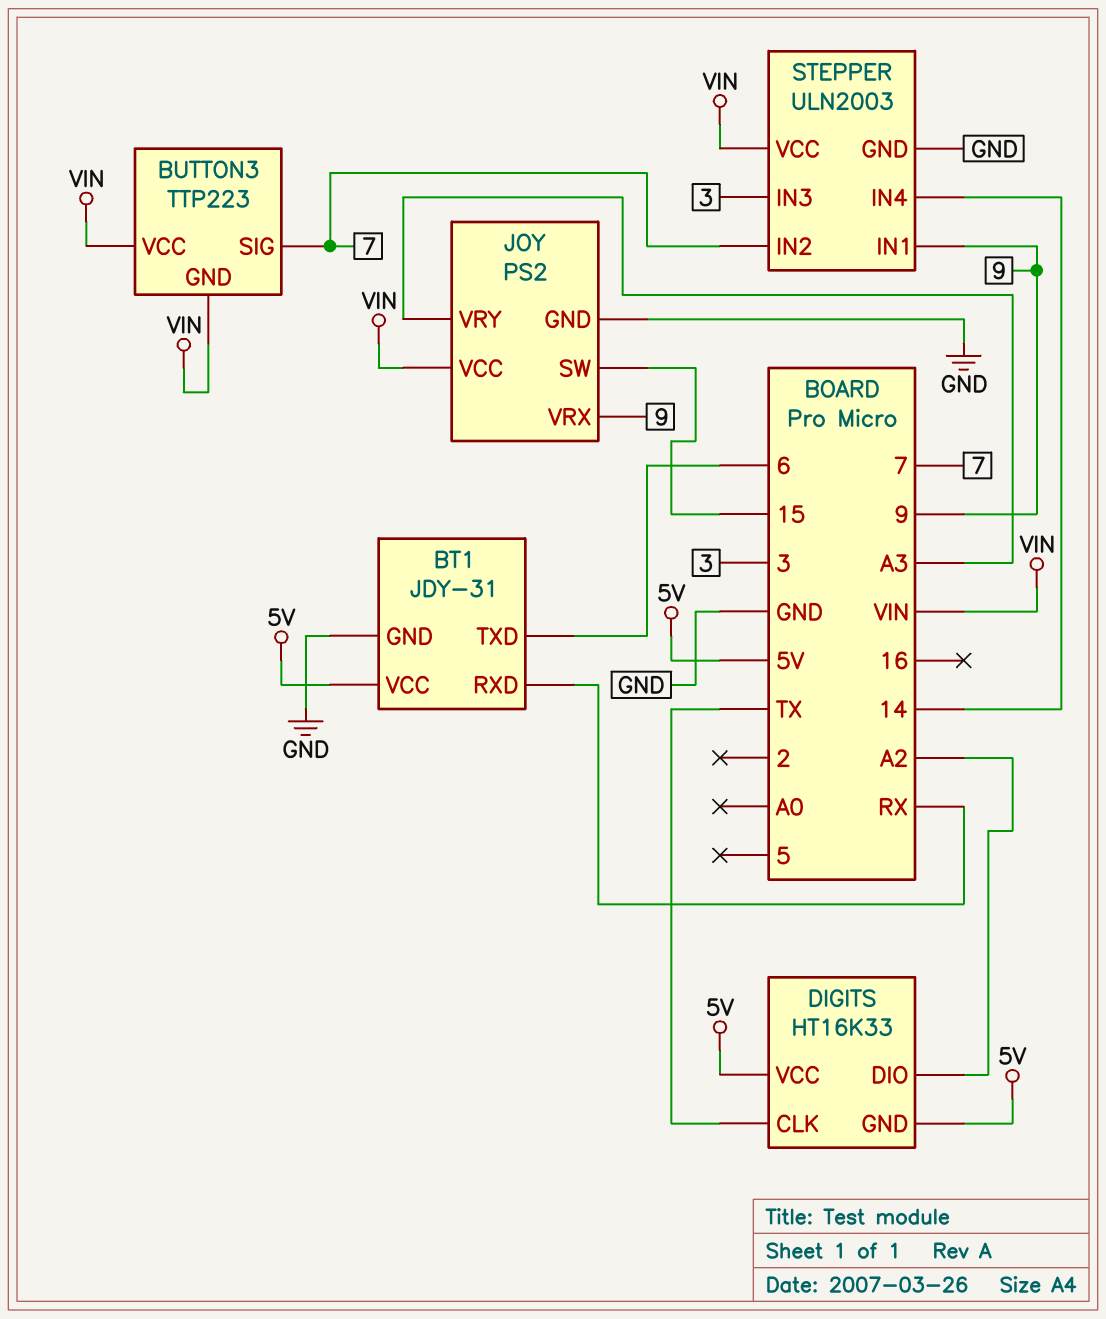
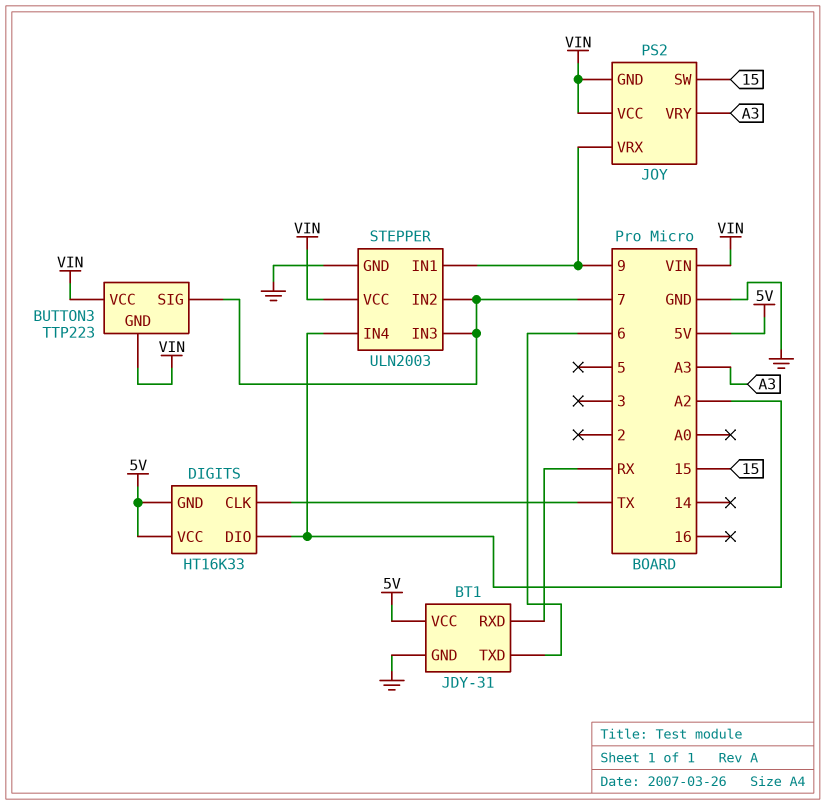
JOY pin GND: GND -> VIN
STEPPER pin IN3: 3 -> 7
STEPPER pin IN4: 14 -> A2

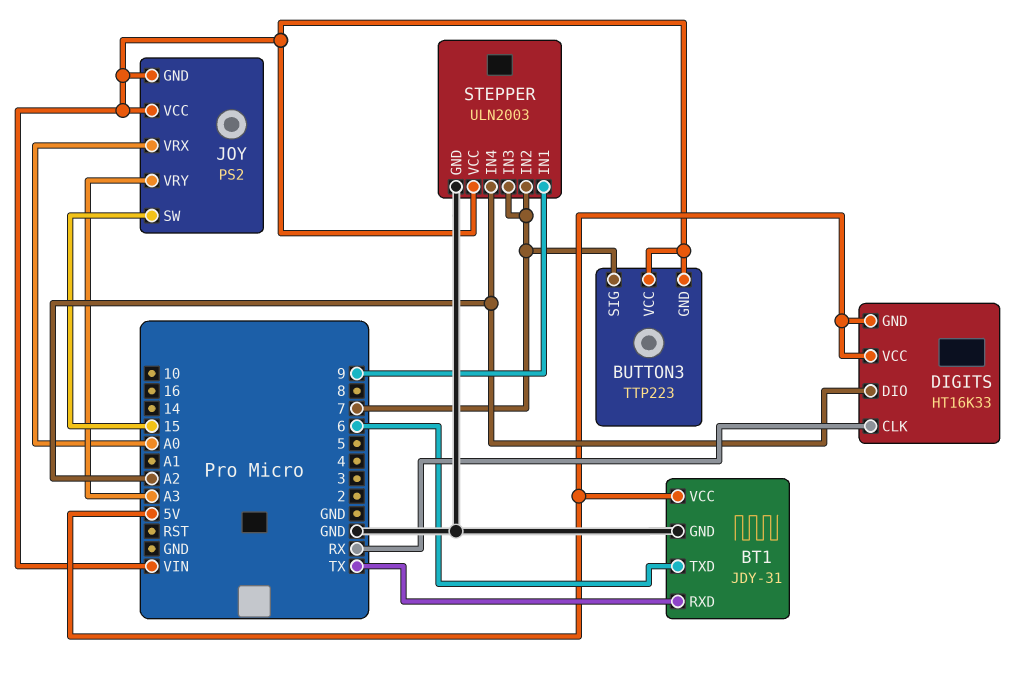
BT1 pin RXD: RX -> TX
DIGITS pin CLK: TX -> RX
JOY pin VRX: 9 -> A0

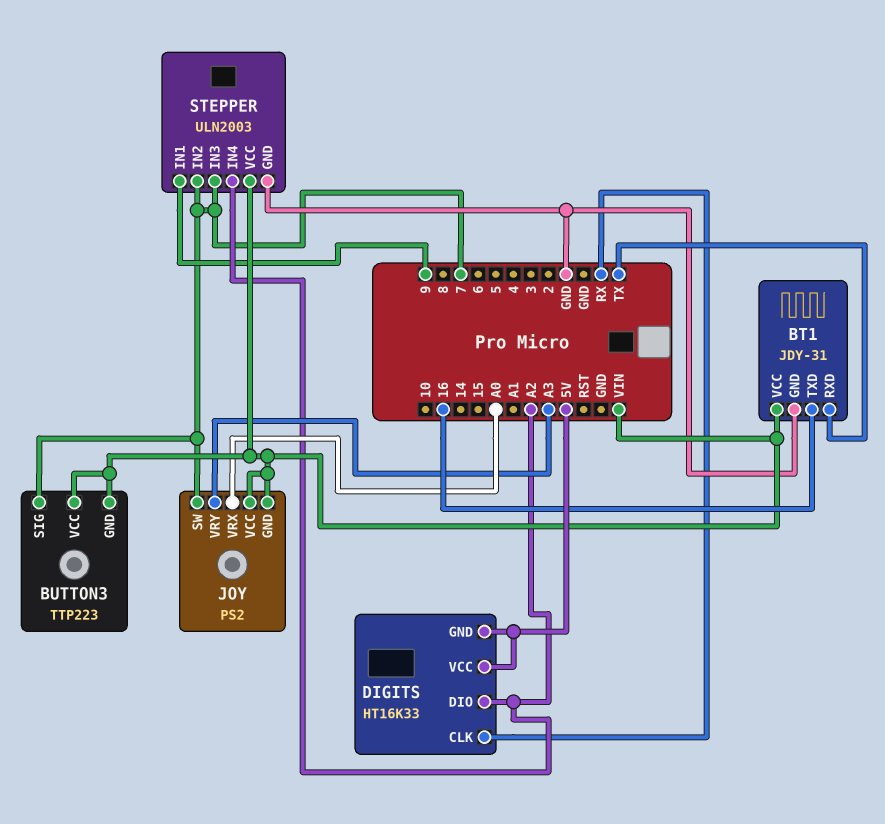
BT1 pin TXD: 6 -> 16
BT1 pin VCC: 5V -> VIN
JOY pin SW: 15 -> 7

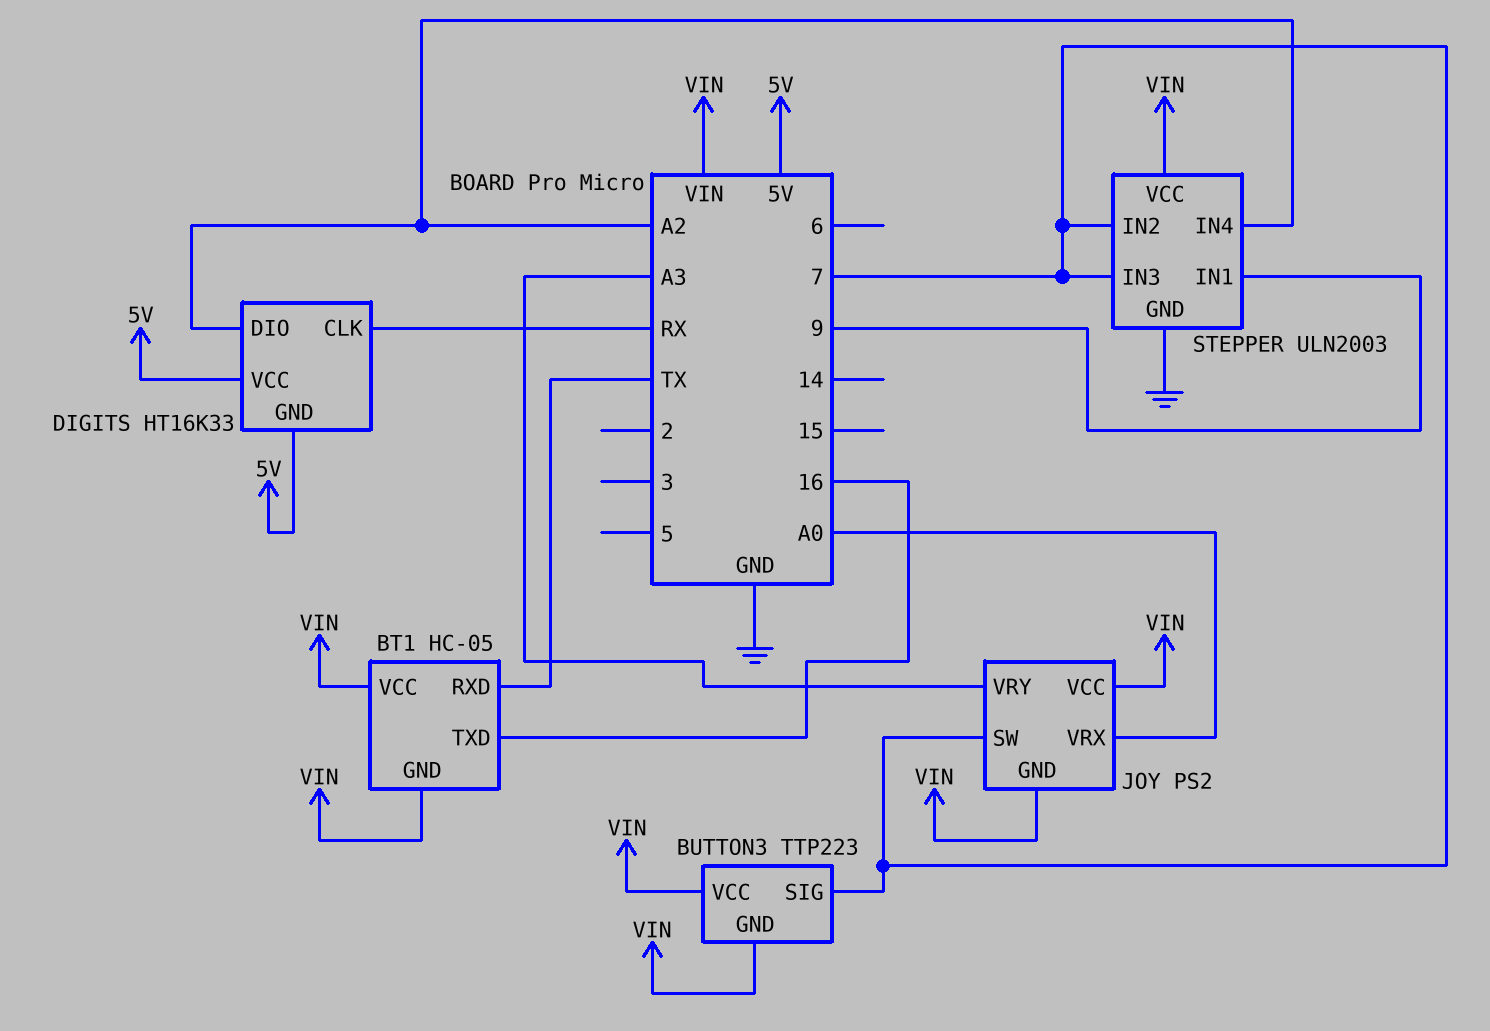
BT1: JDY-31 -> HC-05
BT1 pin GND: GND -> VIN

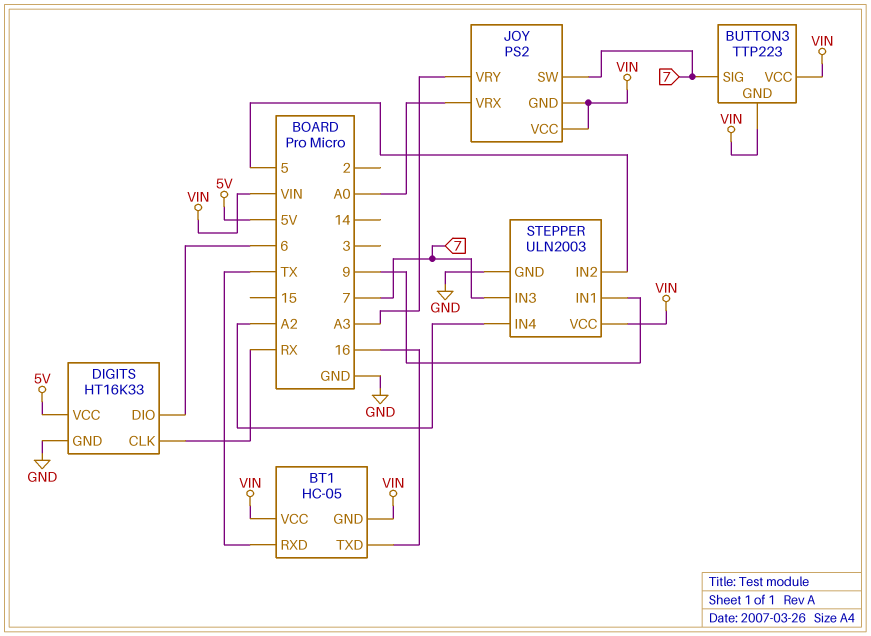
DIGITS pin DIO: A2 -> 6
DIGITS pin GND: 5V -> GND
STEPPER pin IN2: 7 -> 5

